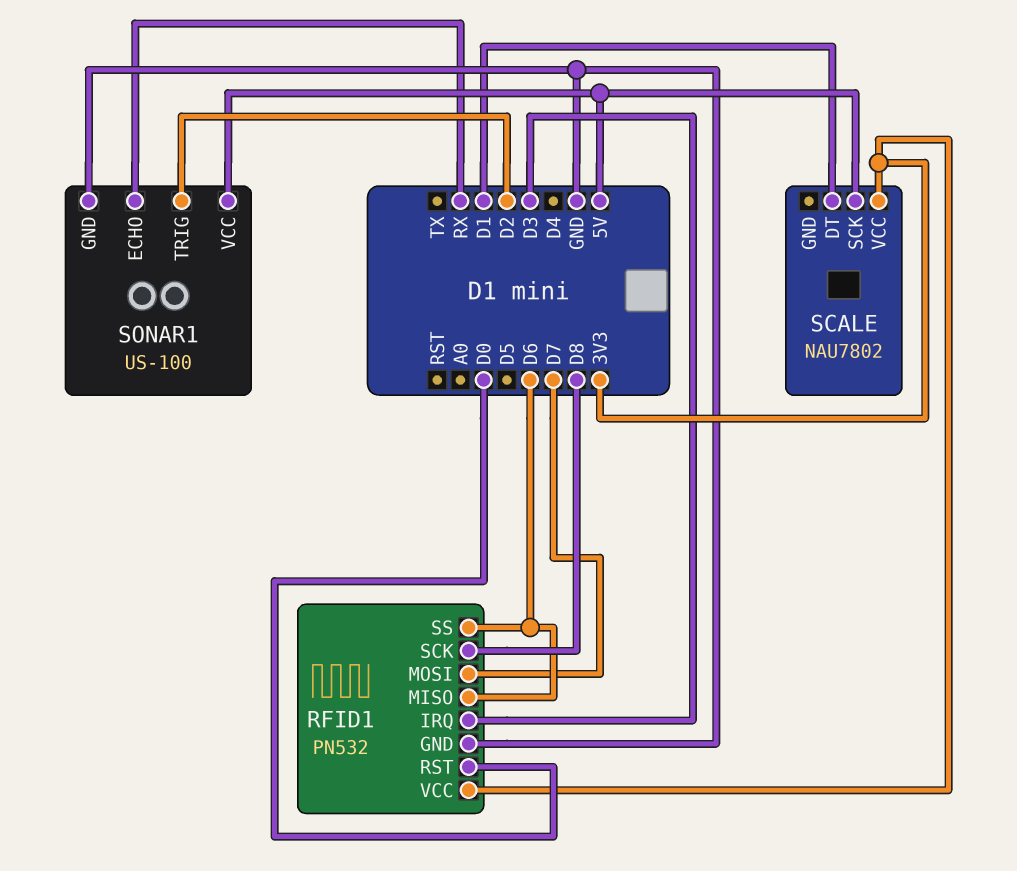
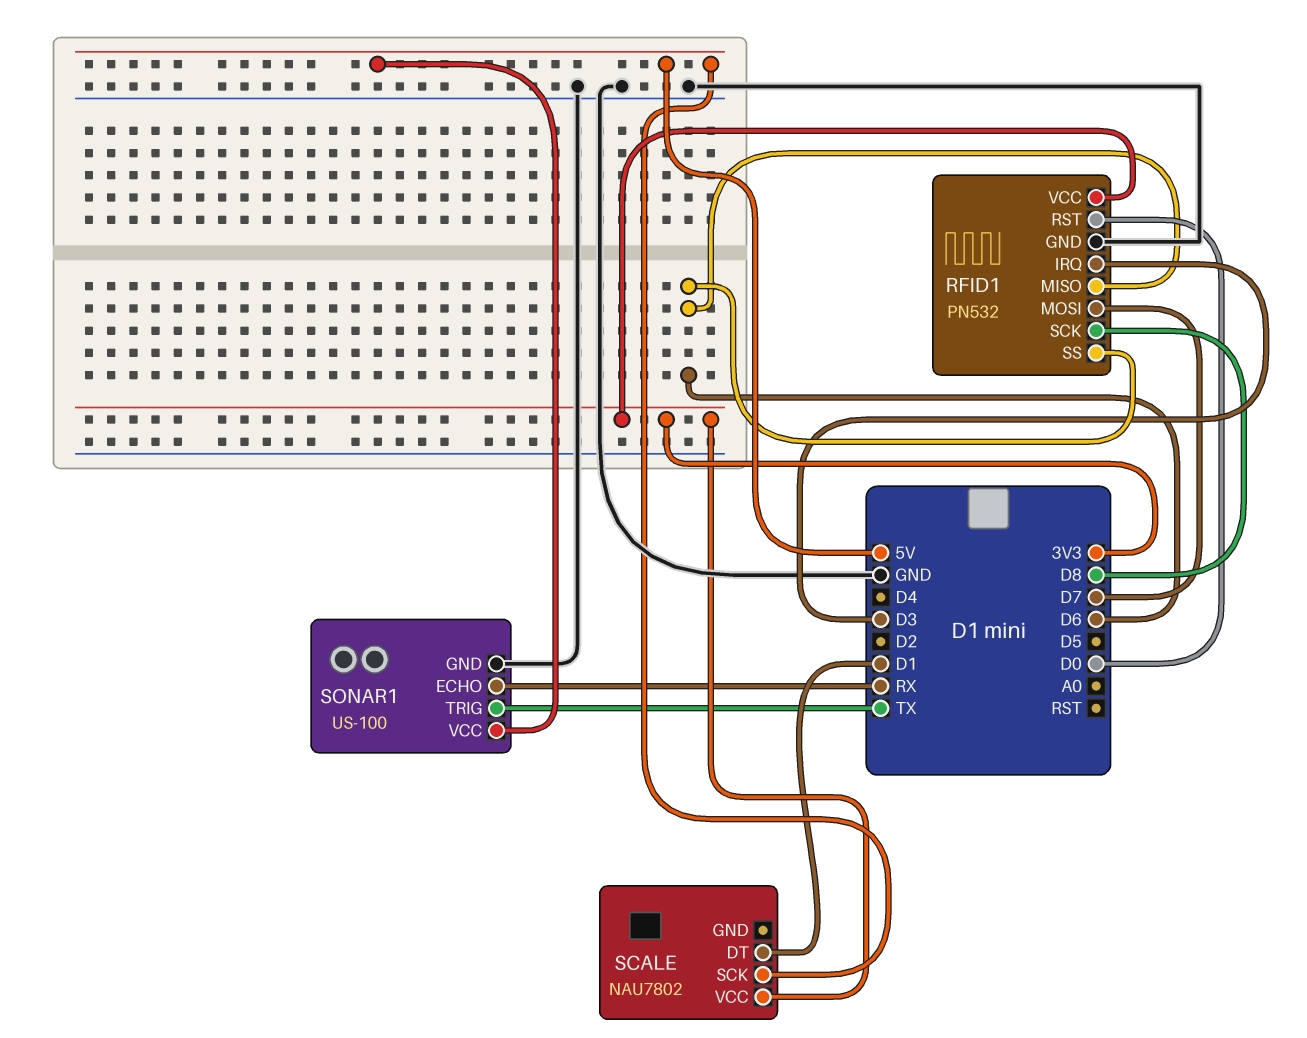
SONAR1 pin TRIG: D2 -> TX

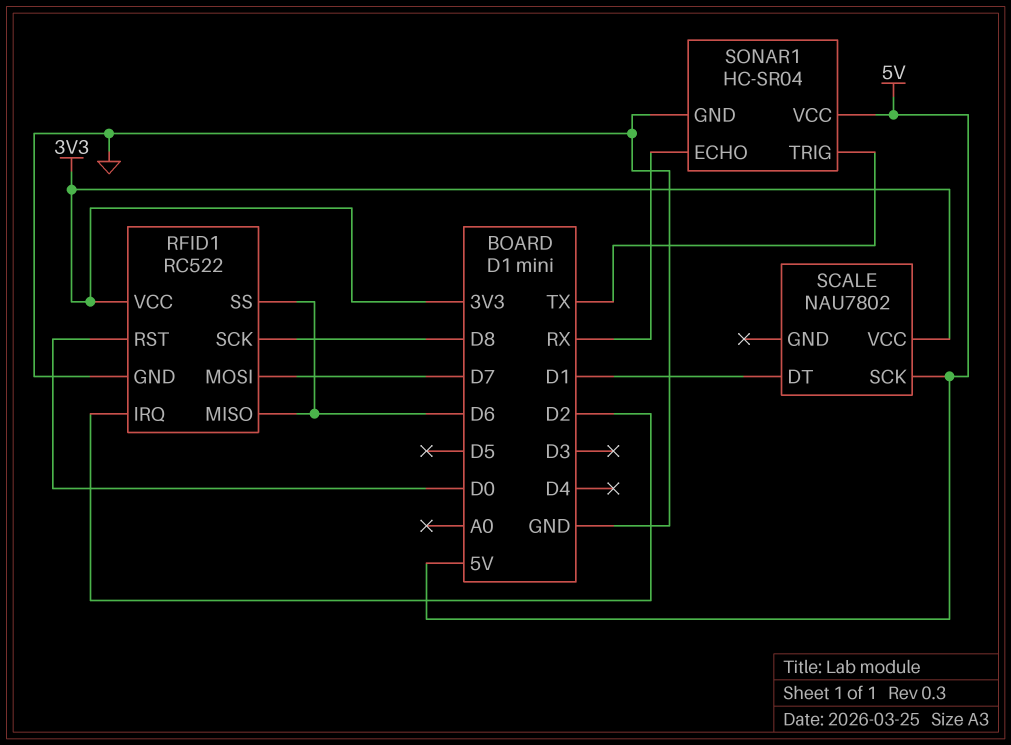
RFID1: PN532 -> RC522
RFID1 pin IRQ: D3 -> D2
SONAR1: US-100 -> HC-SR04

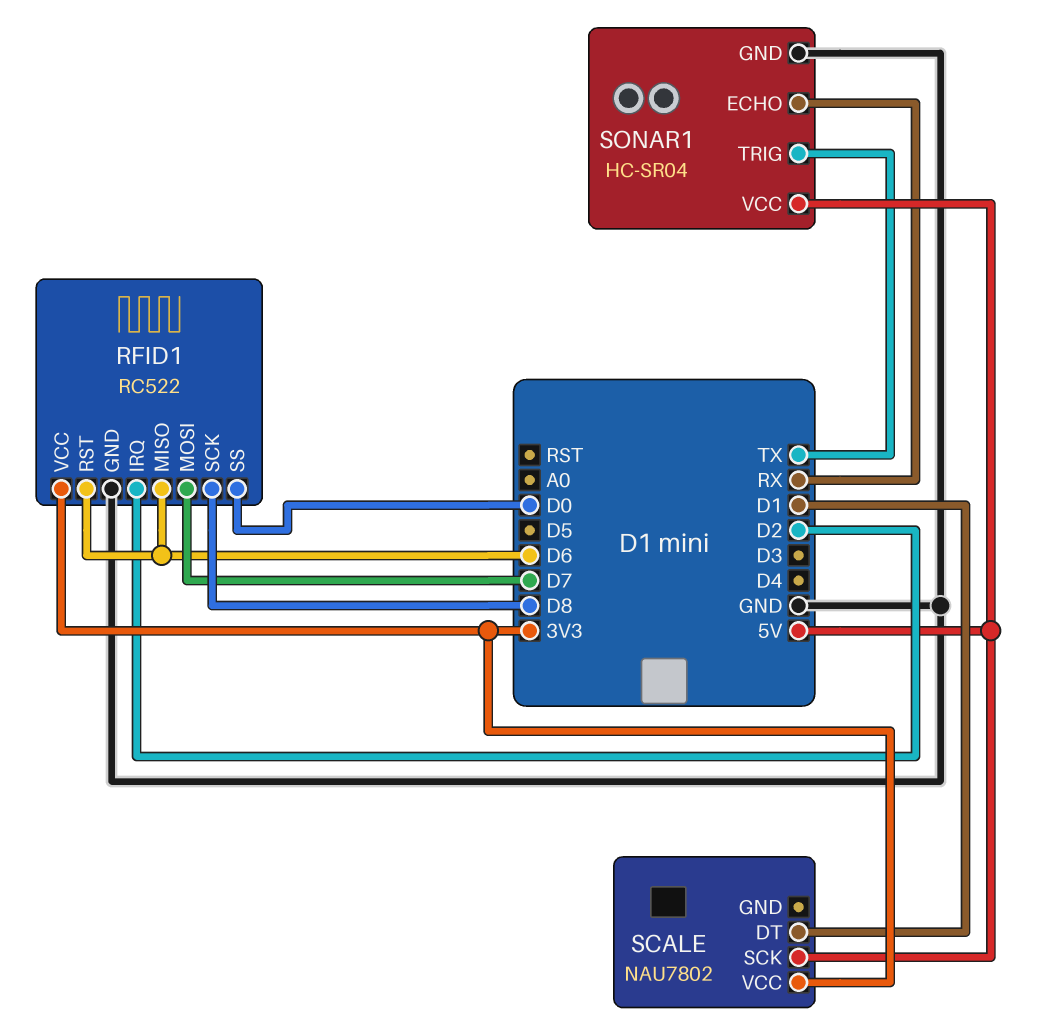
RFID1 pin RST: D0 -> D6
RFID1 pin SS: D6 -> D0

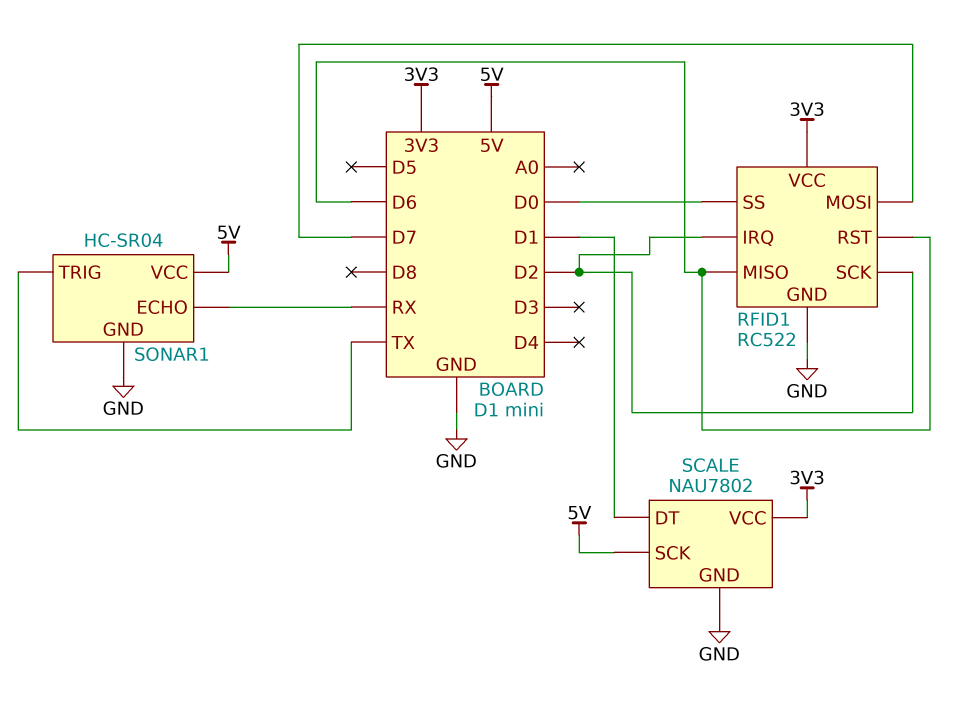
RFID1 pin SCK: D8 -> D2
SCALE pin GND: none -> GND

